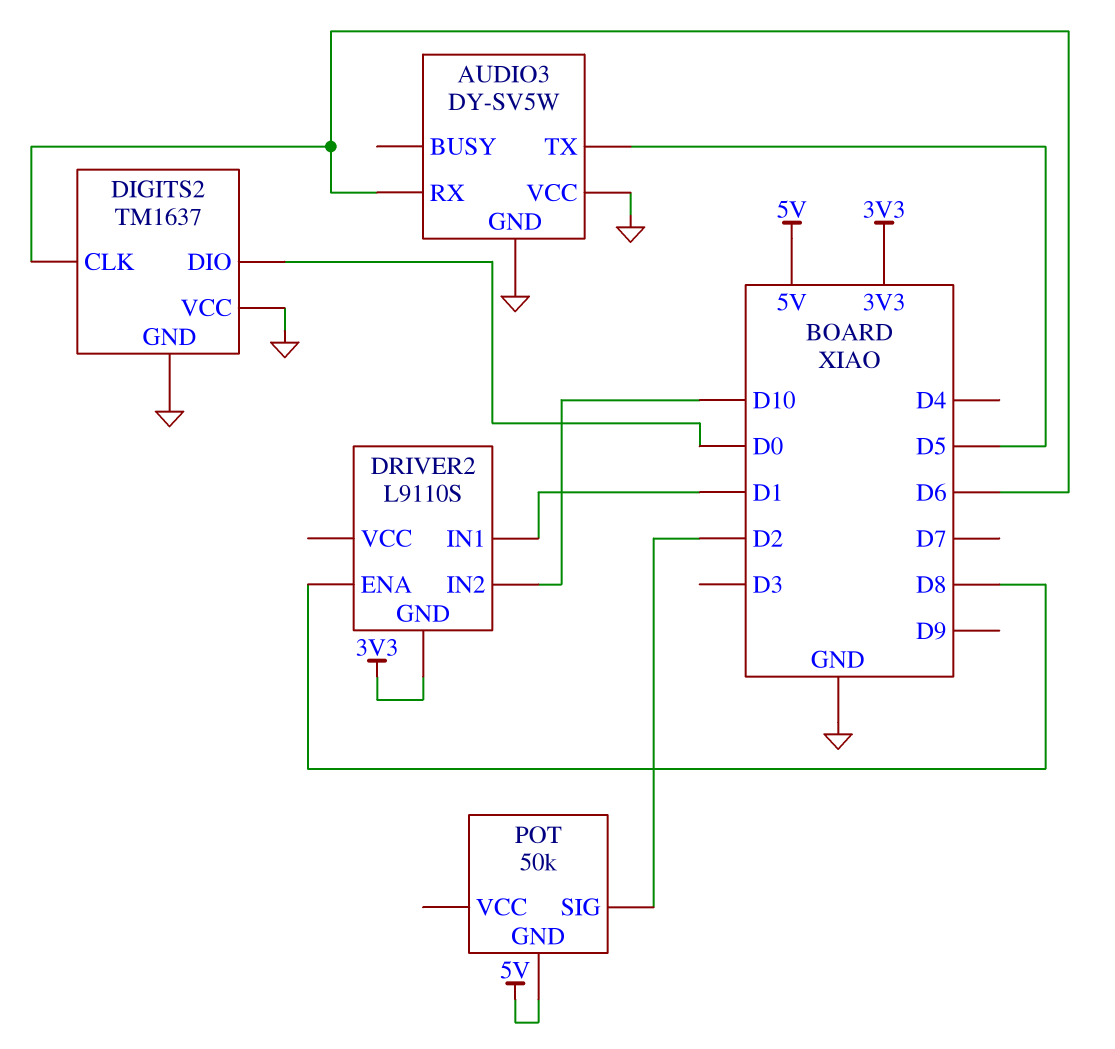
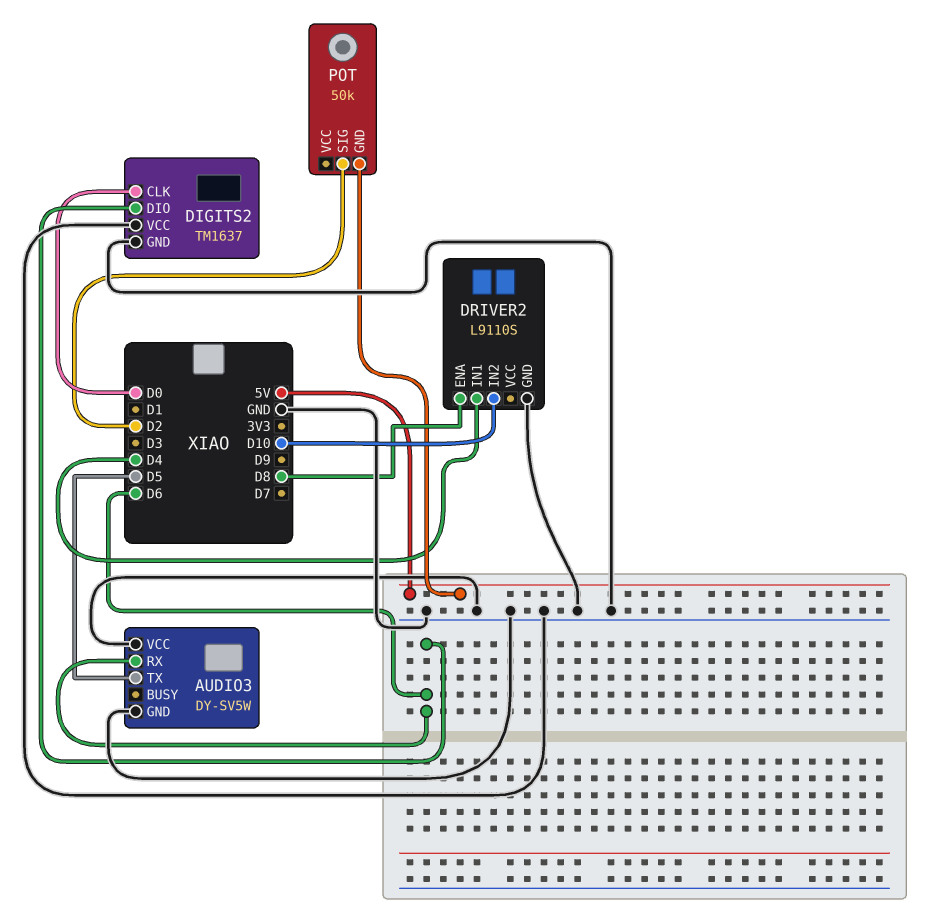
DIGITS2 pin CLK: D6 -> D0
DIGITS2 pin DIO: D0 -> D6
DRIVER2 pin GND: 3V3 -> GND
DRIVER2 pin IN1: D1 -> D4

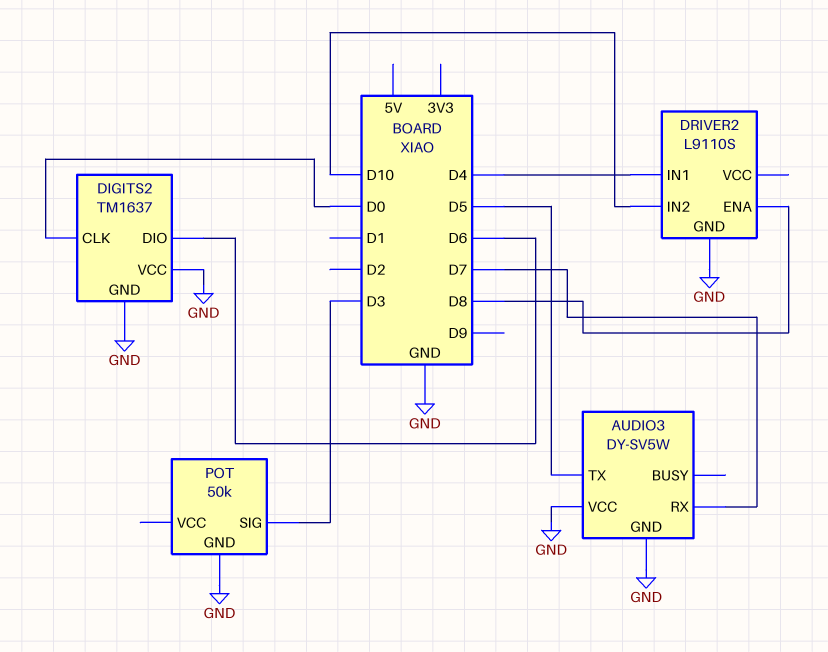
AUDIO3 pin RX: D6 -> D7
POT pin GND: 5V -> GND
POT pin SIG: D2 -> D3

